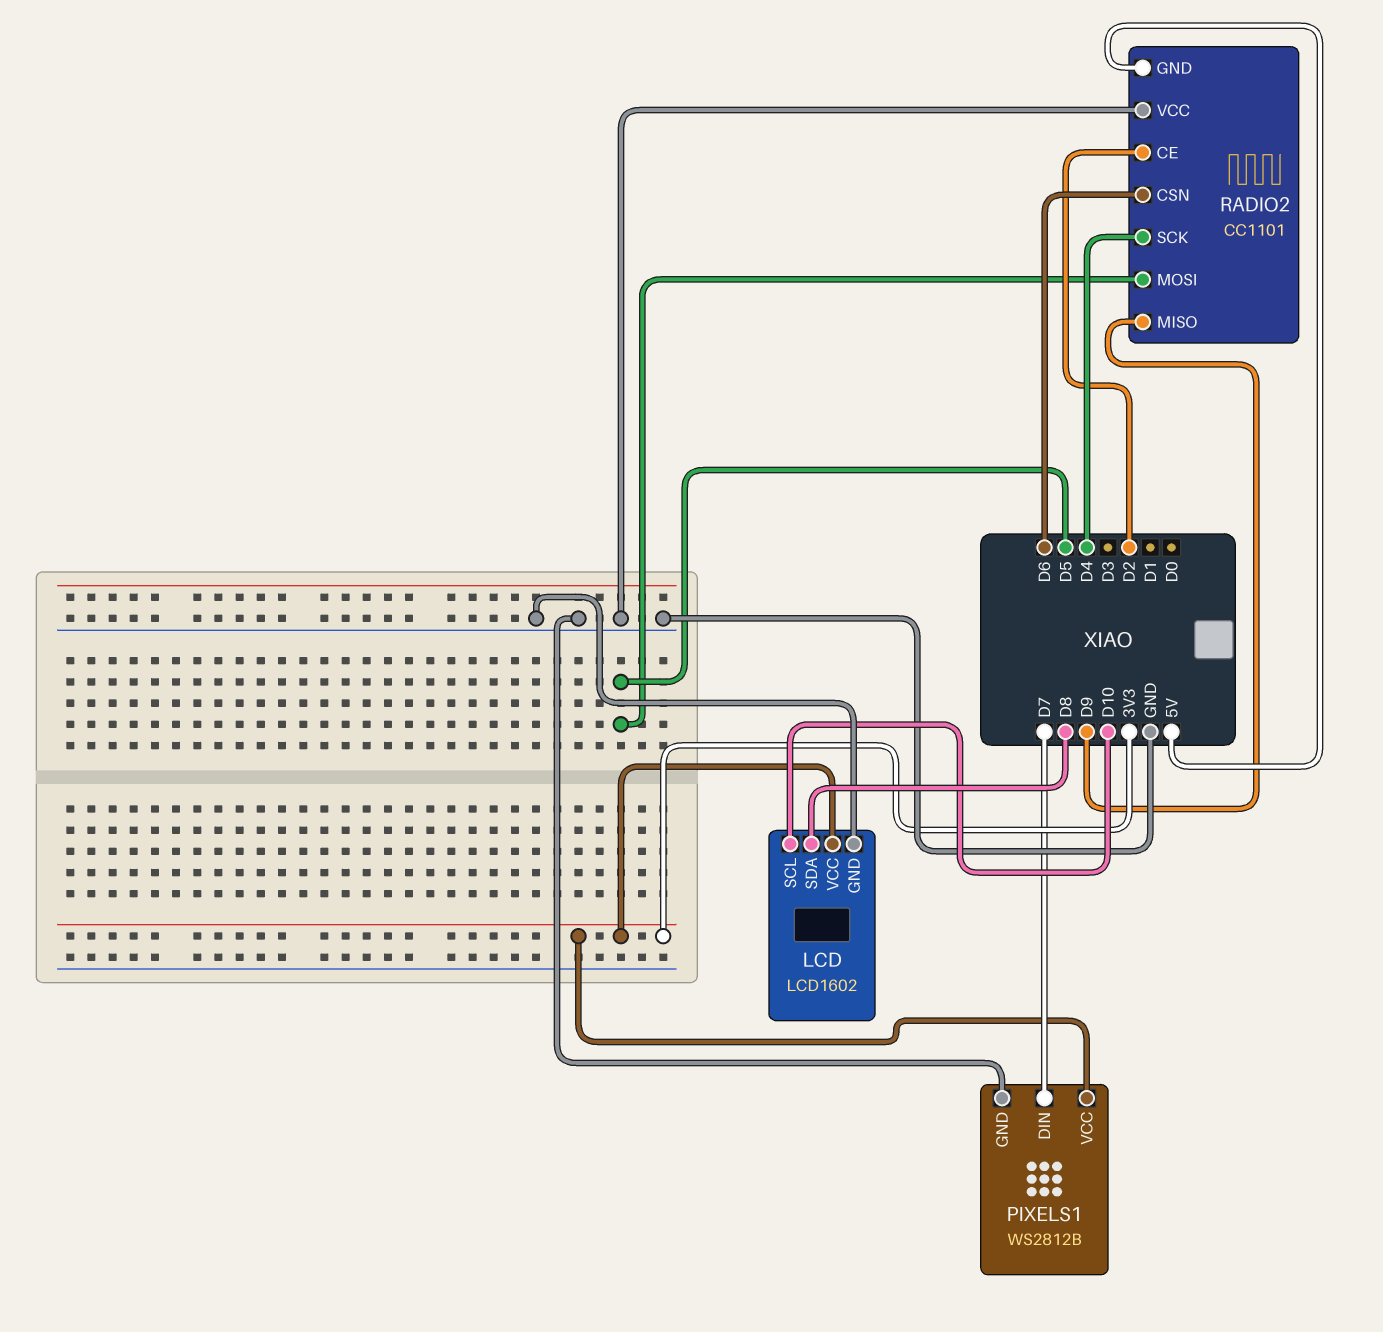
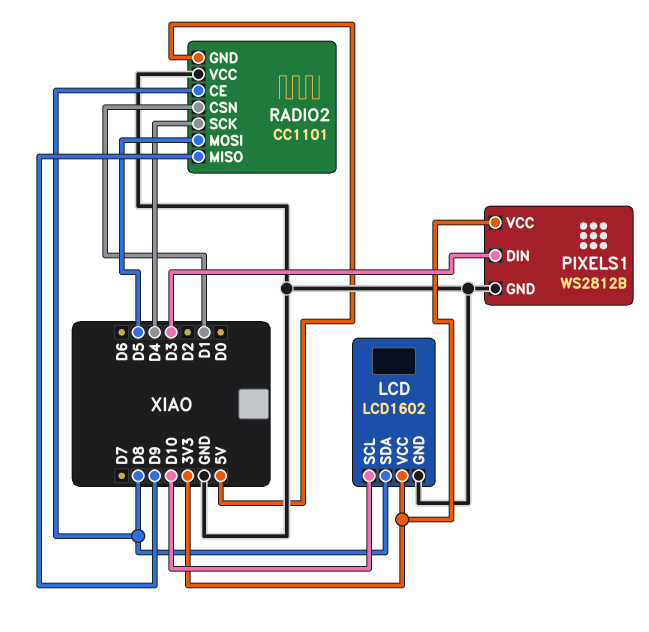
PIXELS1 pin DIN: D7 -> D3
RADIO2 pin CE: D2 -> D8
RADIO2 pin CSN: D6 -> D1

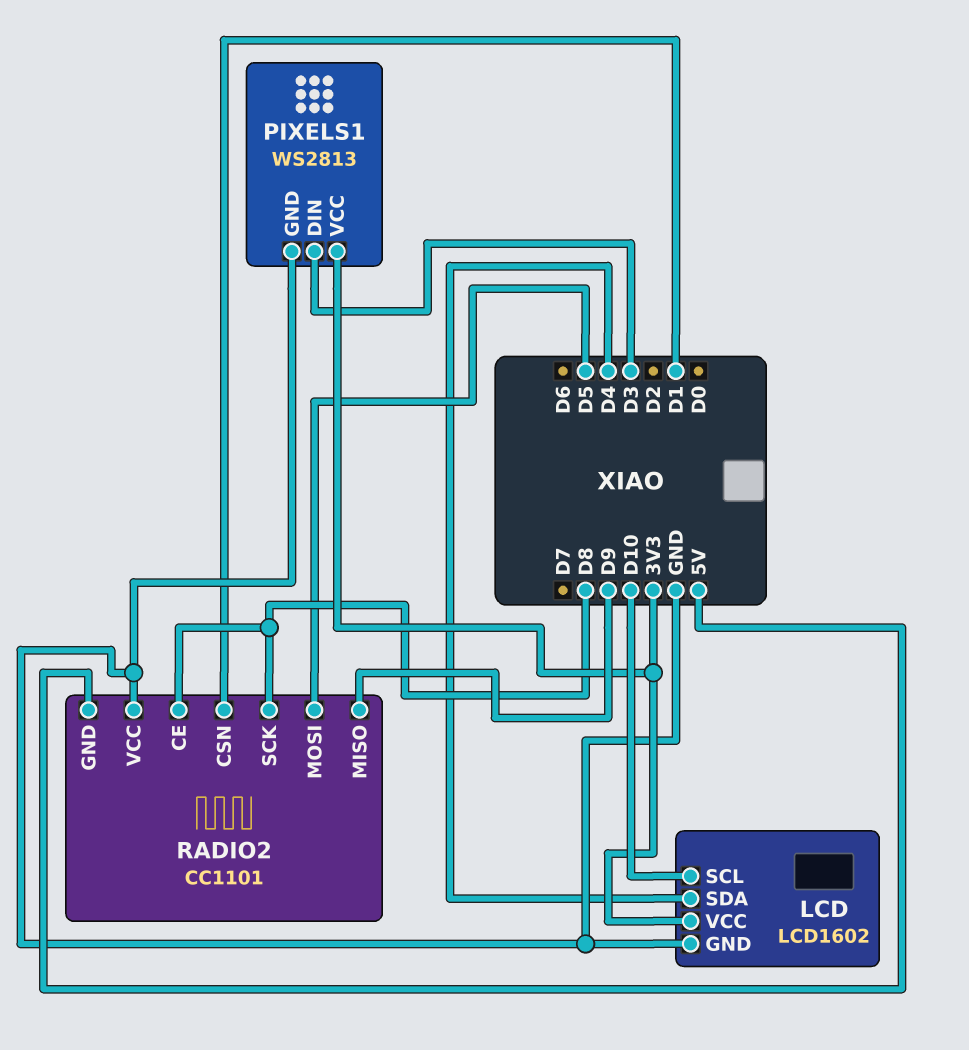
LCD pin SDA: D8 -> D4
PIXELS1: WS2812B -> WS2813
RADIO2 pin SCK: D4 -> D8

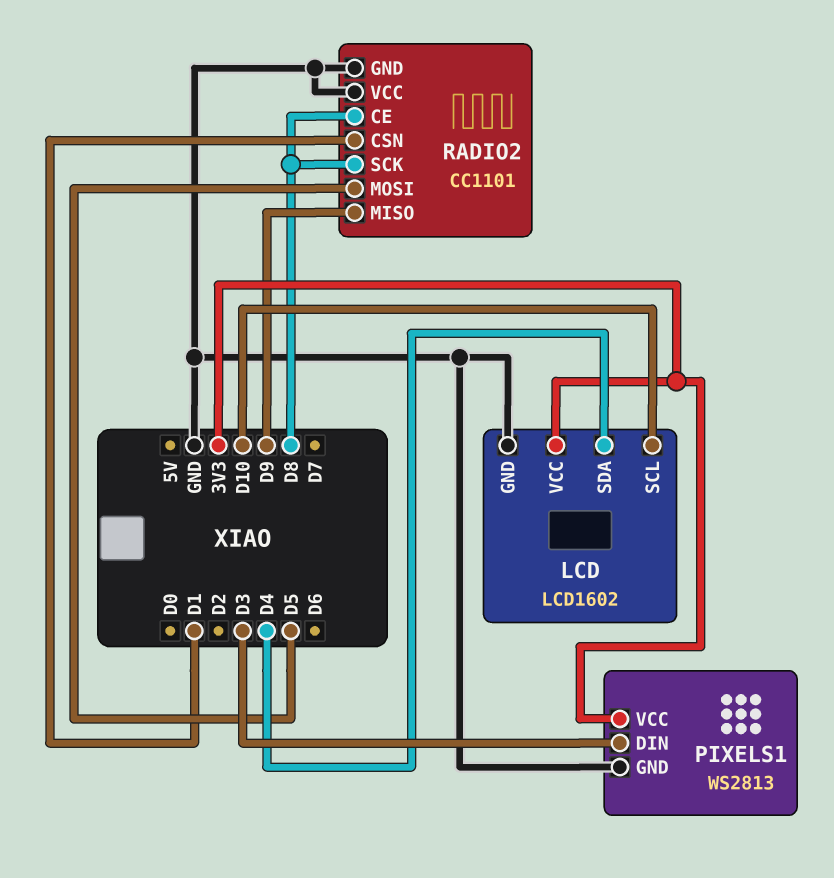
RADIO2 pin GND: 5V -> GND

